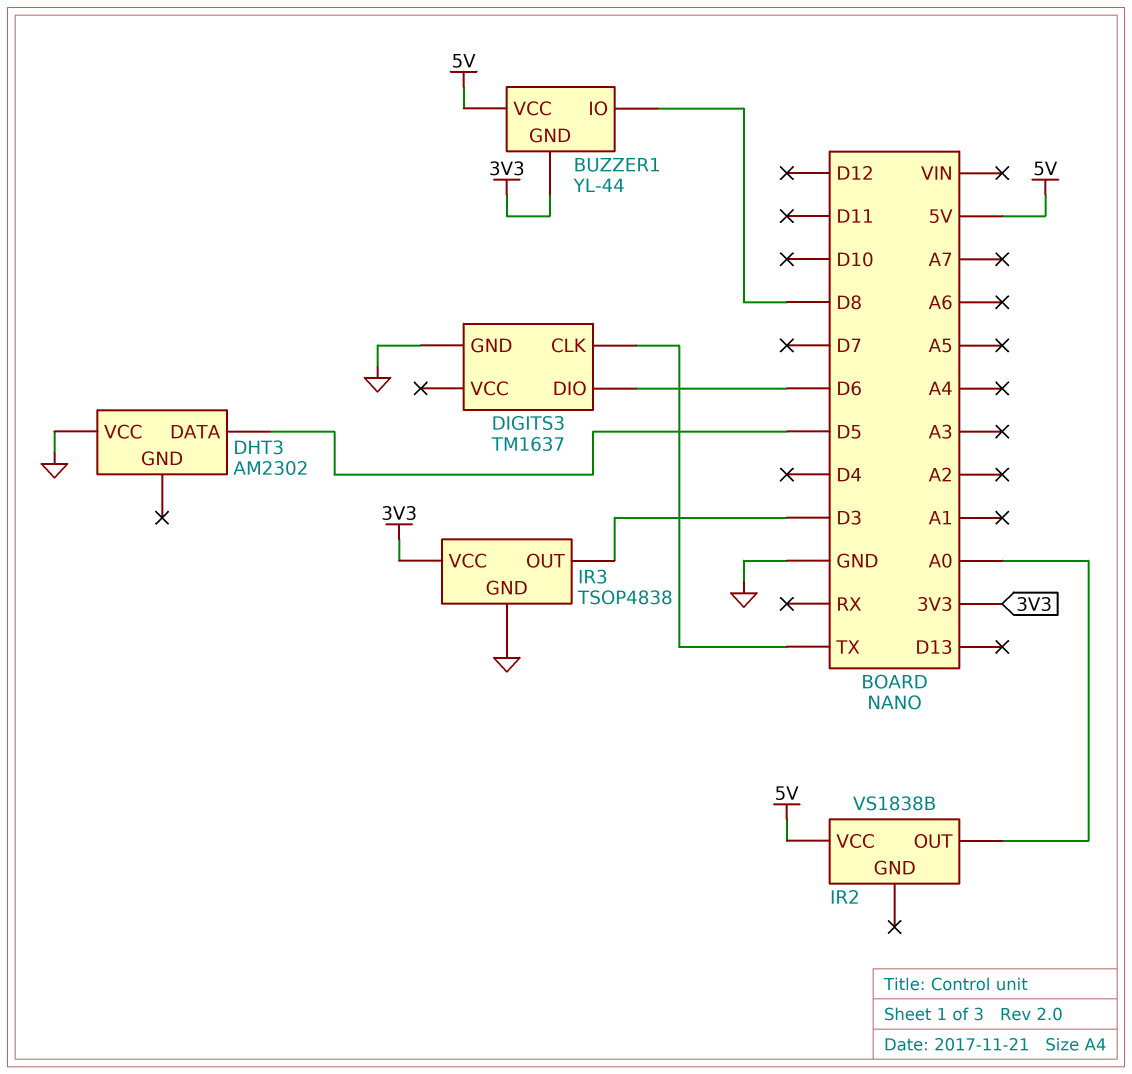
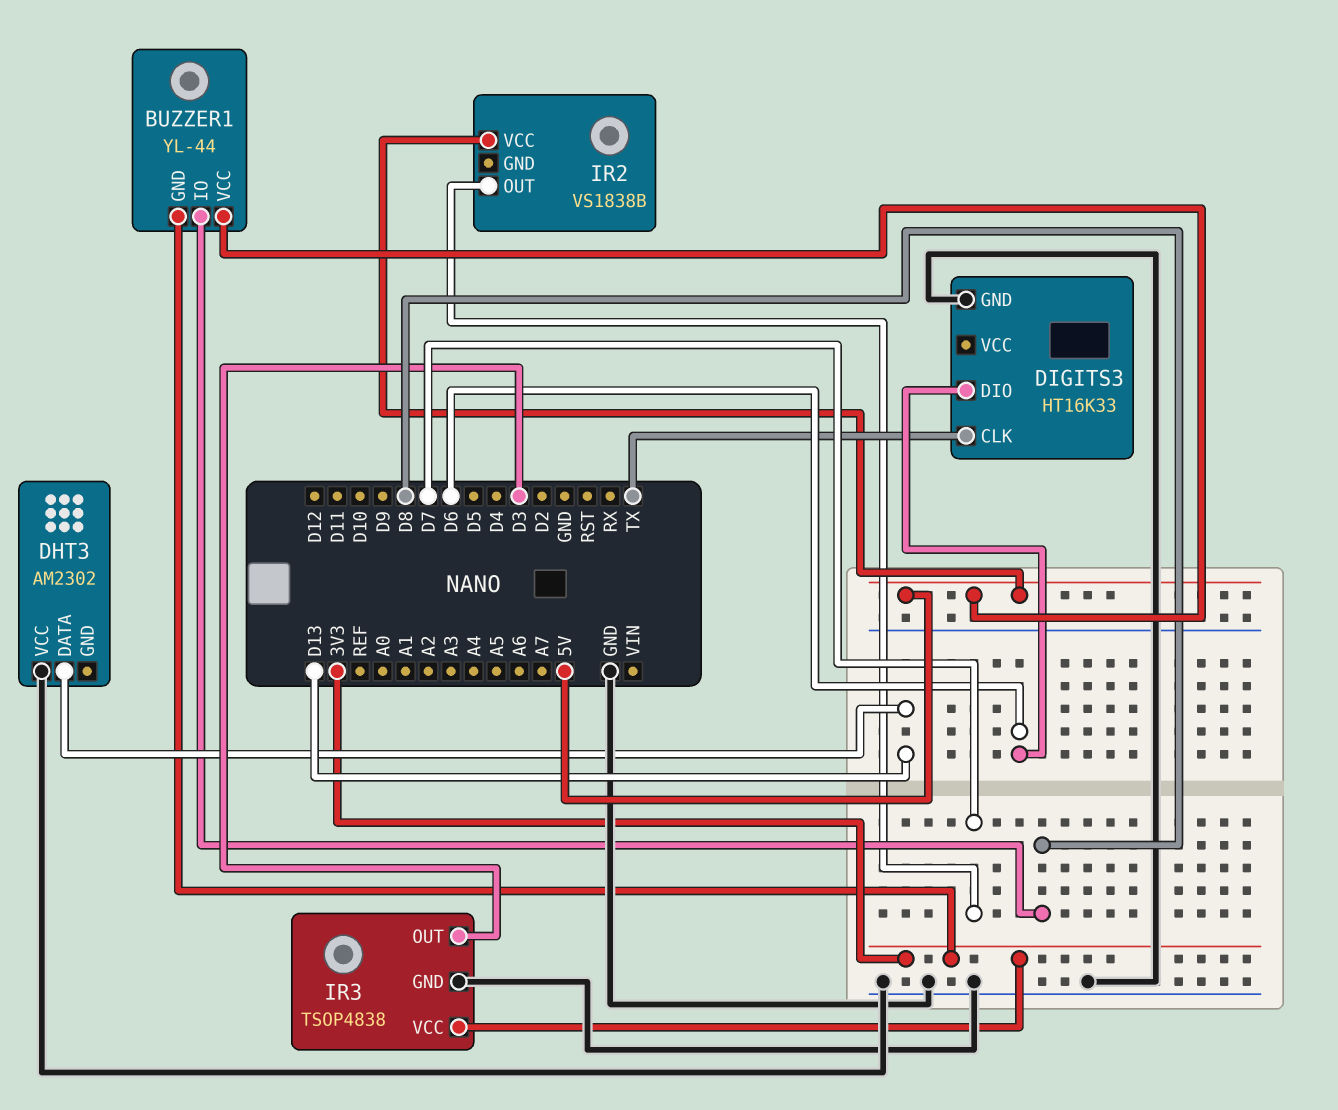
DHT3 pin DATA: D5 -> D13
DIGITS3: TM1637 -> HT16K33
IR2 pin OUT: A0 -> D7

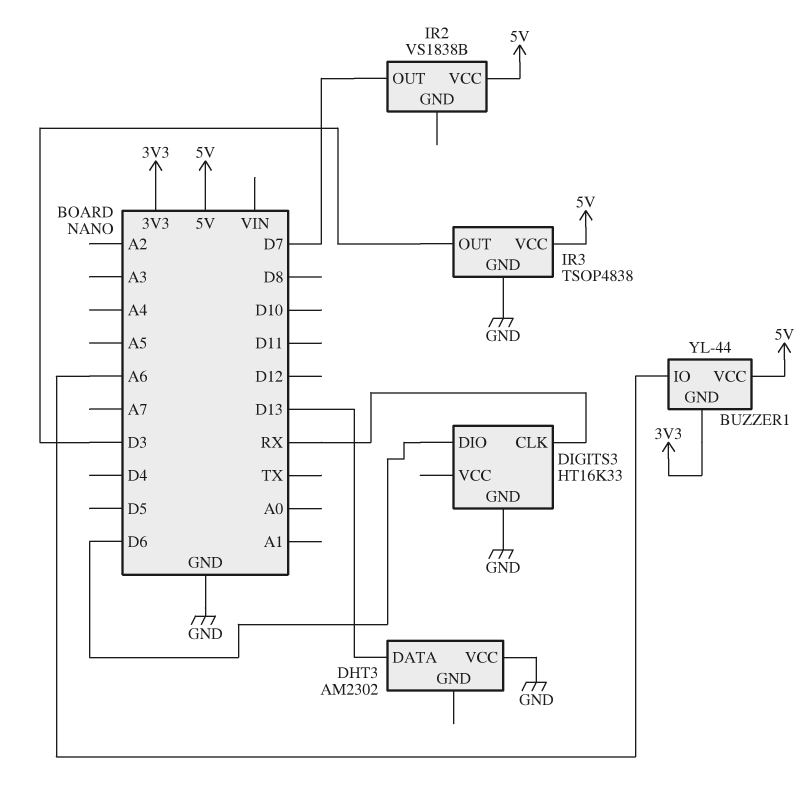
BUZZER1 pin IO: D8 -> A6
DIGITS3 pin CLK: TX -> RX
IR3 pin VCC: 3V3 -> 5V

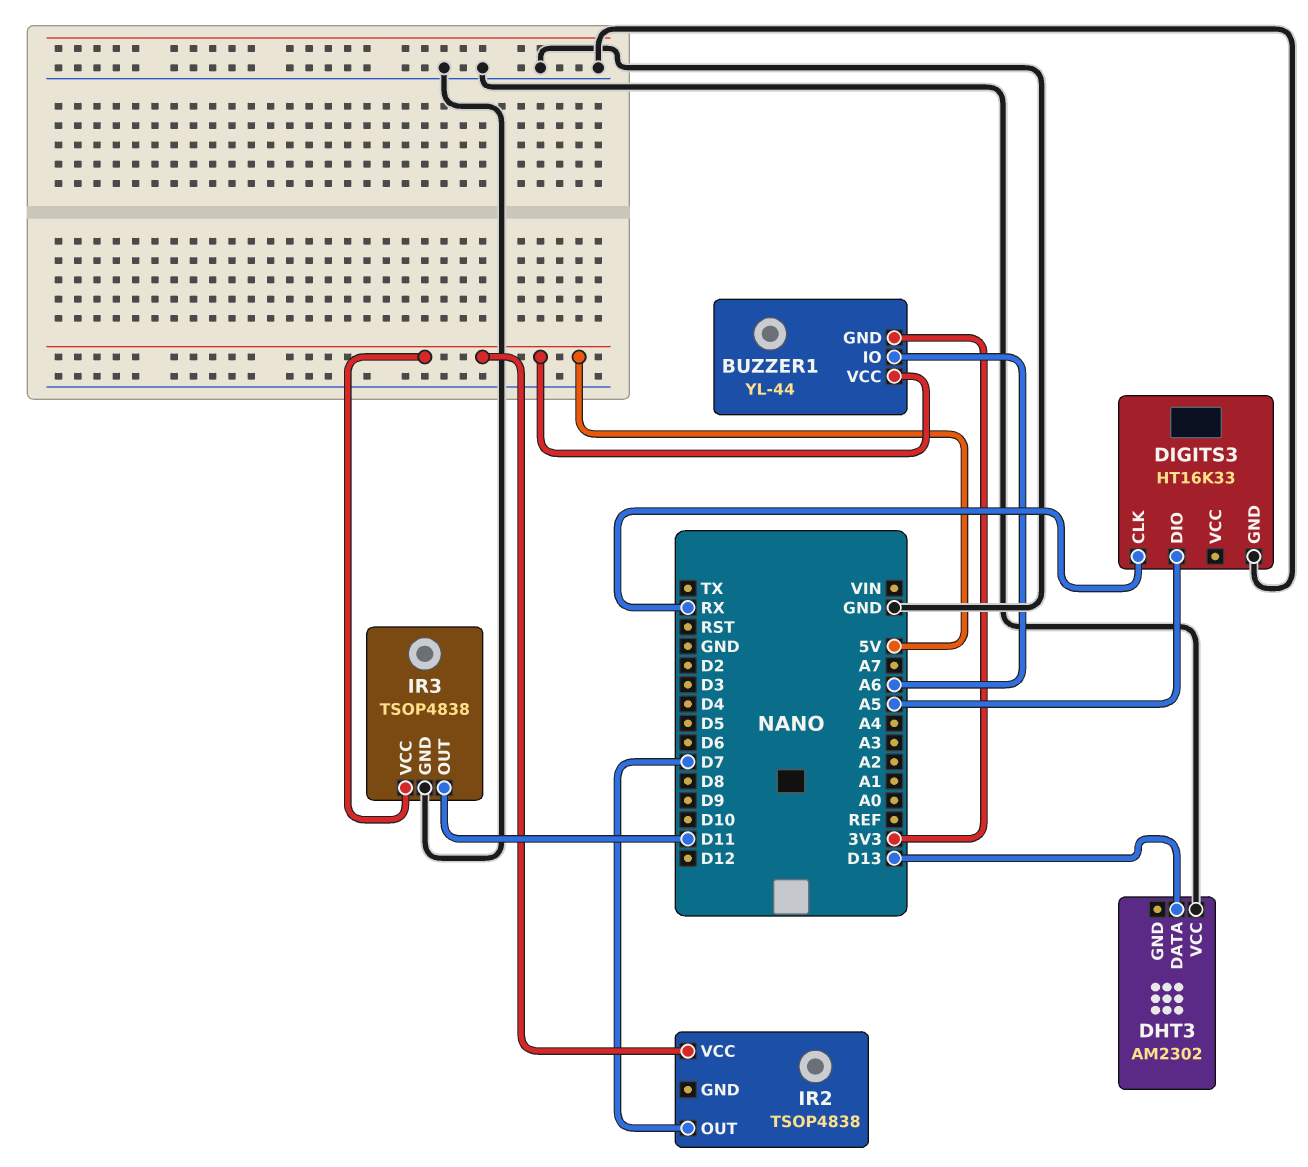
DIGITS3 pin DIO: D6 -> A5
IR2: VS1838B -> TSOP4838
IR3 pin OUT: D3 -> D11

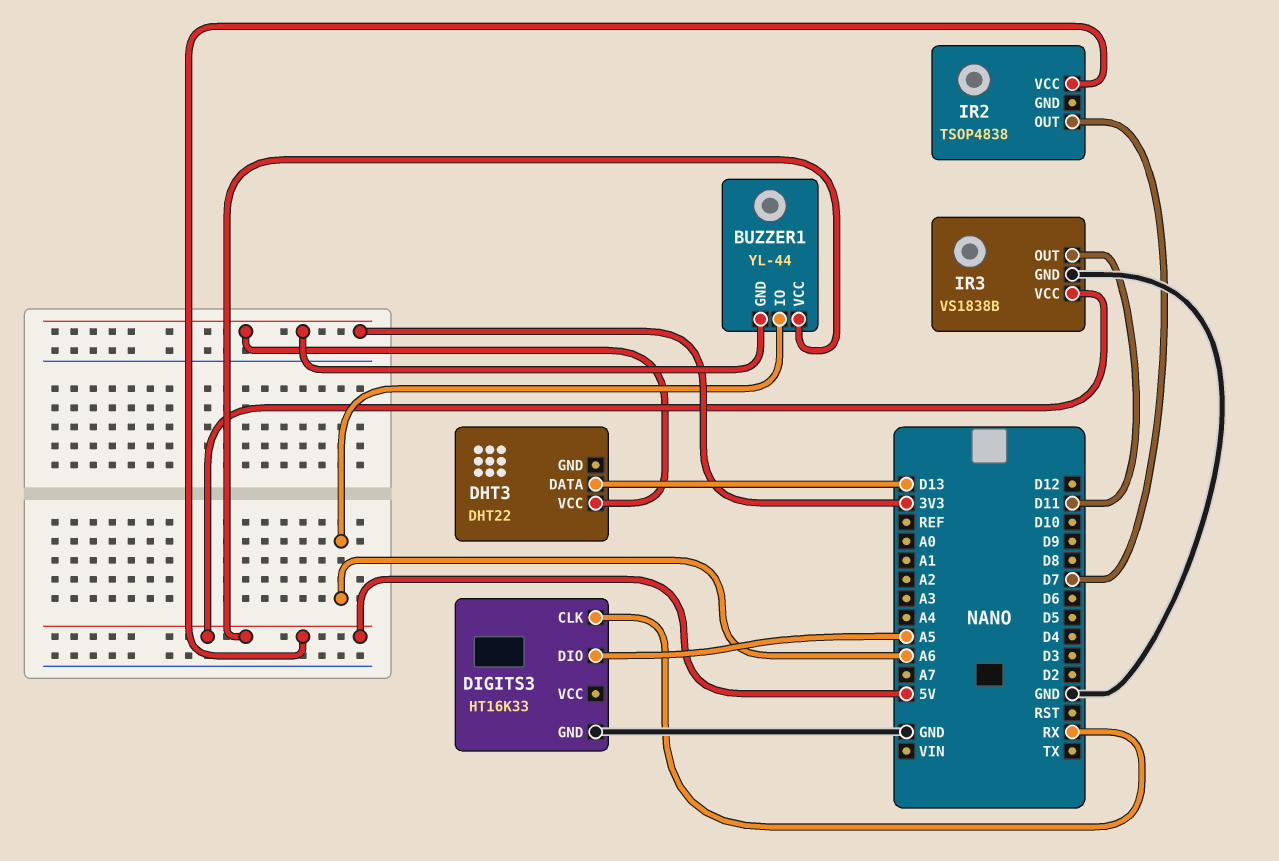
DHT3: AM2302 -> DHT22
DHT3 pin VCC: GND -> 3V3
IR3: TSOP4838 -> VS1838B

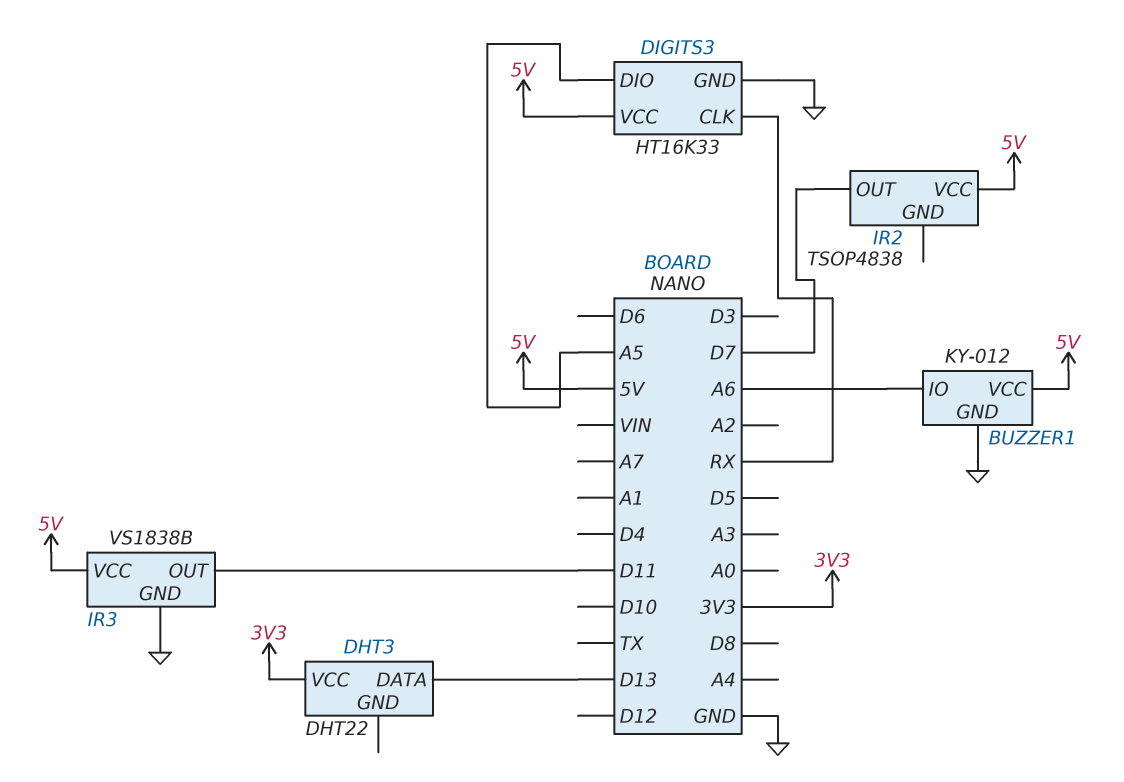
BUZZER1: YL-44 -> KY-012
BUZZER1 pin GND: 3V3 -> GND
DIGITS3 pin VCC: none -> 5V

